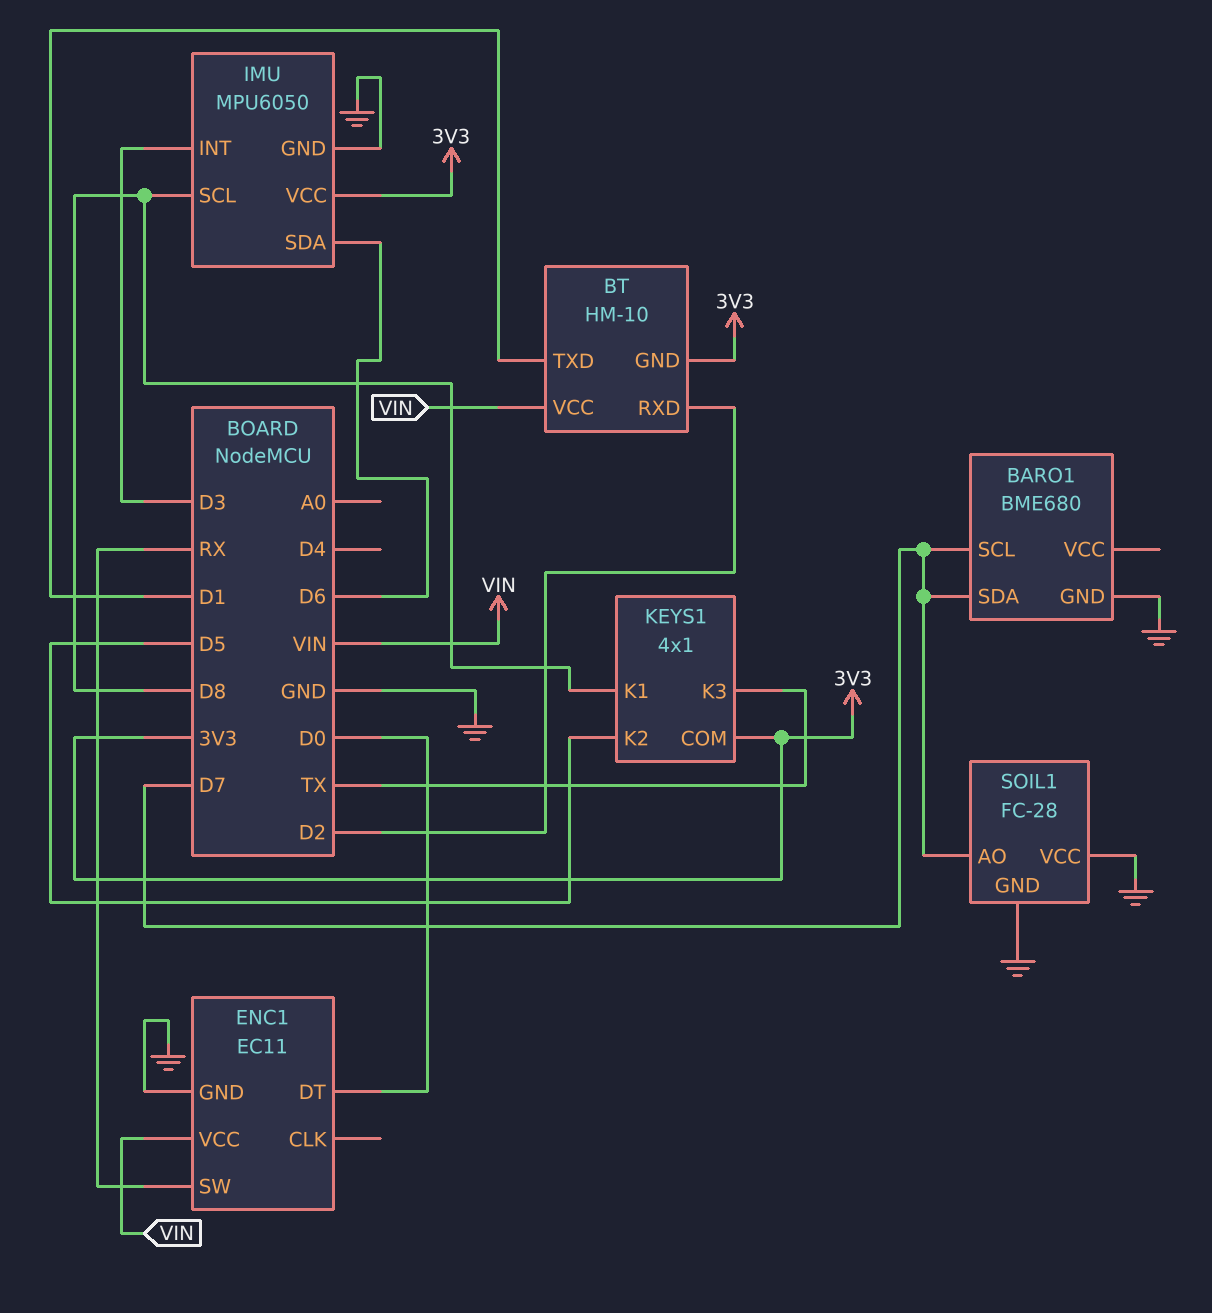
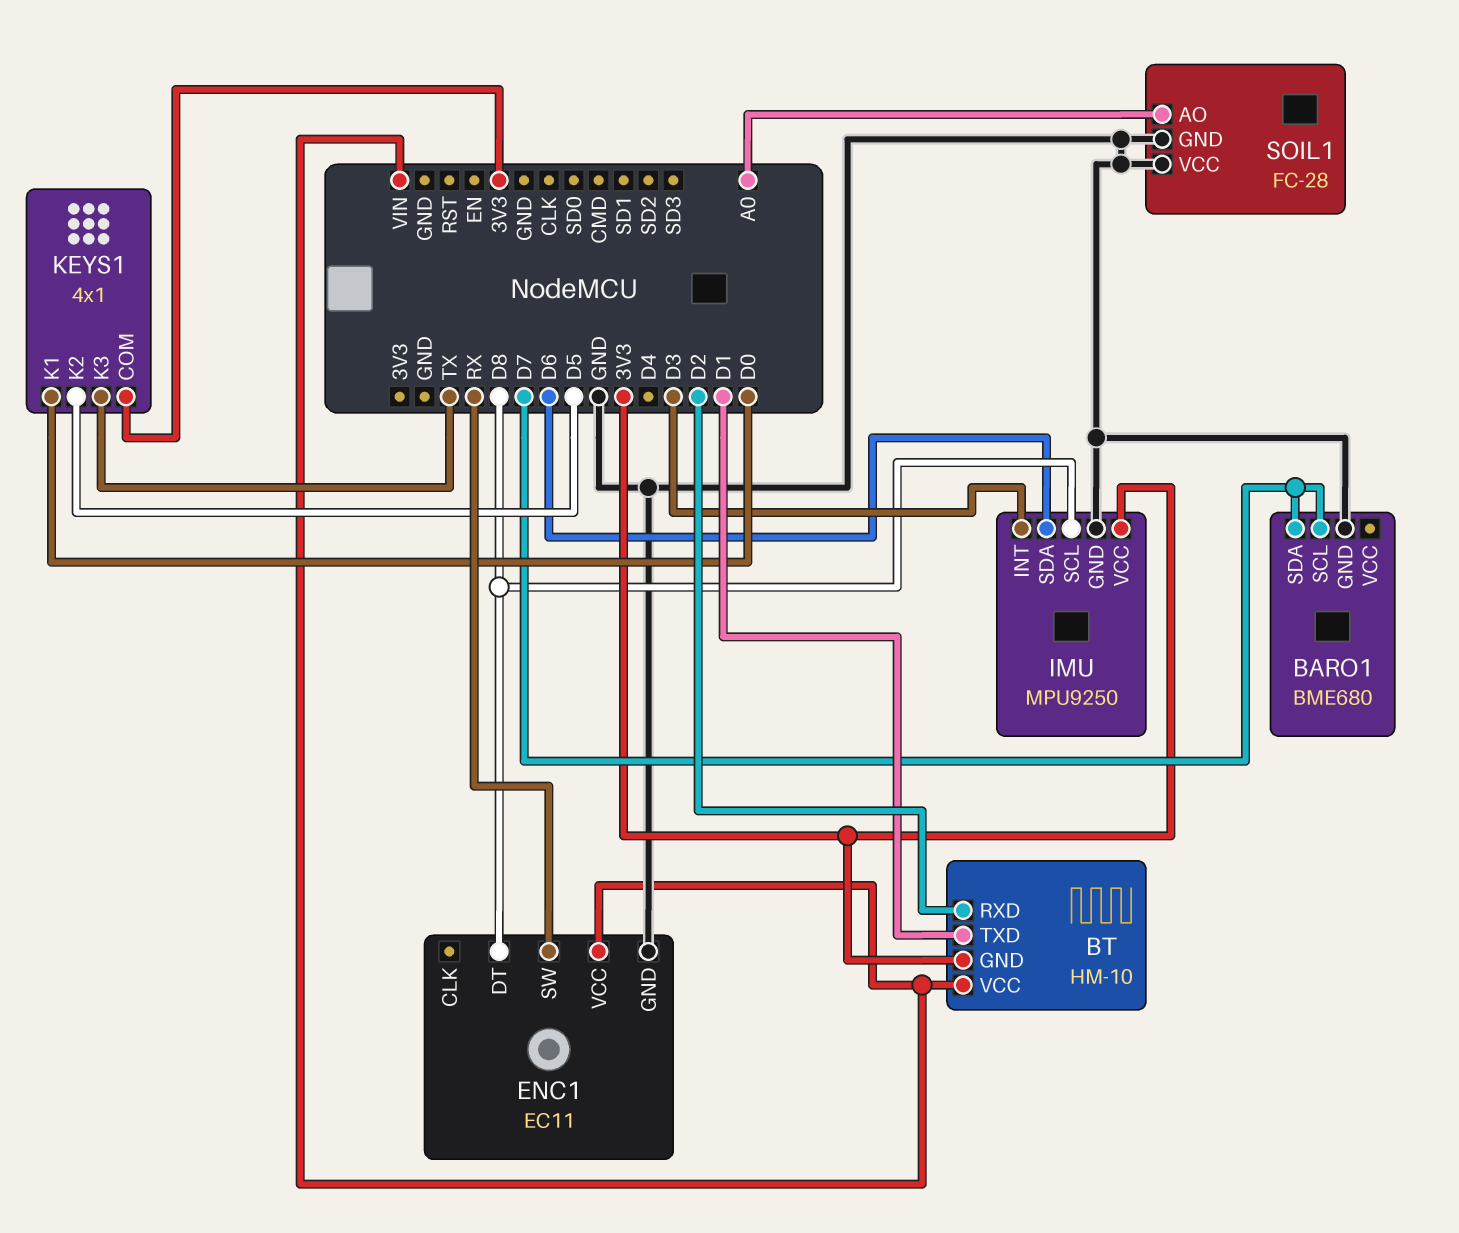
ENC1 pin DT: D0 -> D8
IMU: MPU6050 -> MPU9250
KEYS1 pin K1: D8 -> D0
SOIL1 pin AO: D7 -> A0

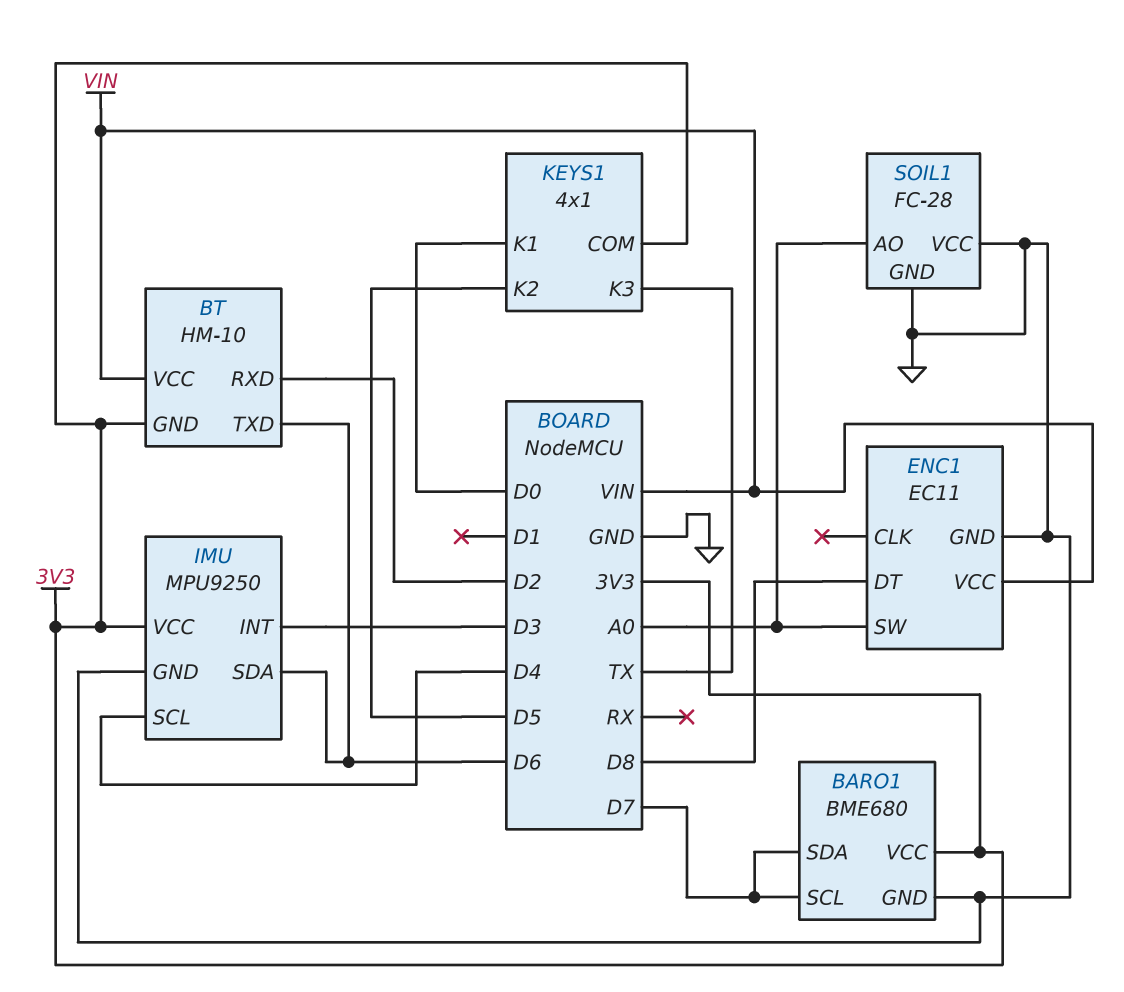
BARO1 pin VCC: none -> 3V3
BT pin TXD: D1 -> D6
ENC1 pin SW: RX -> A0
IMU pin SCL: D8 -> D4

